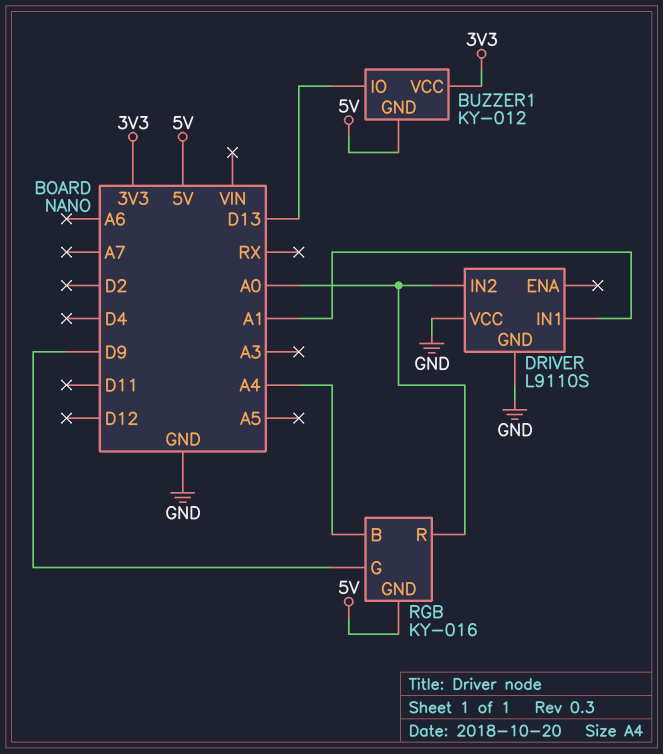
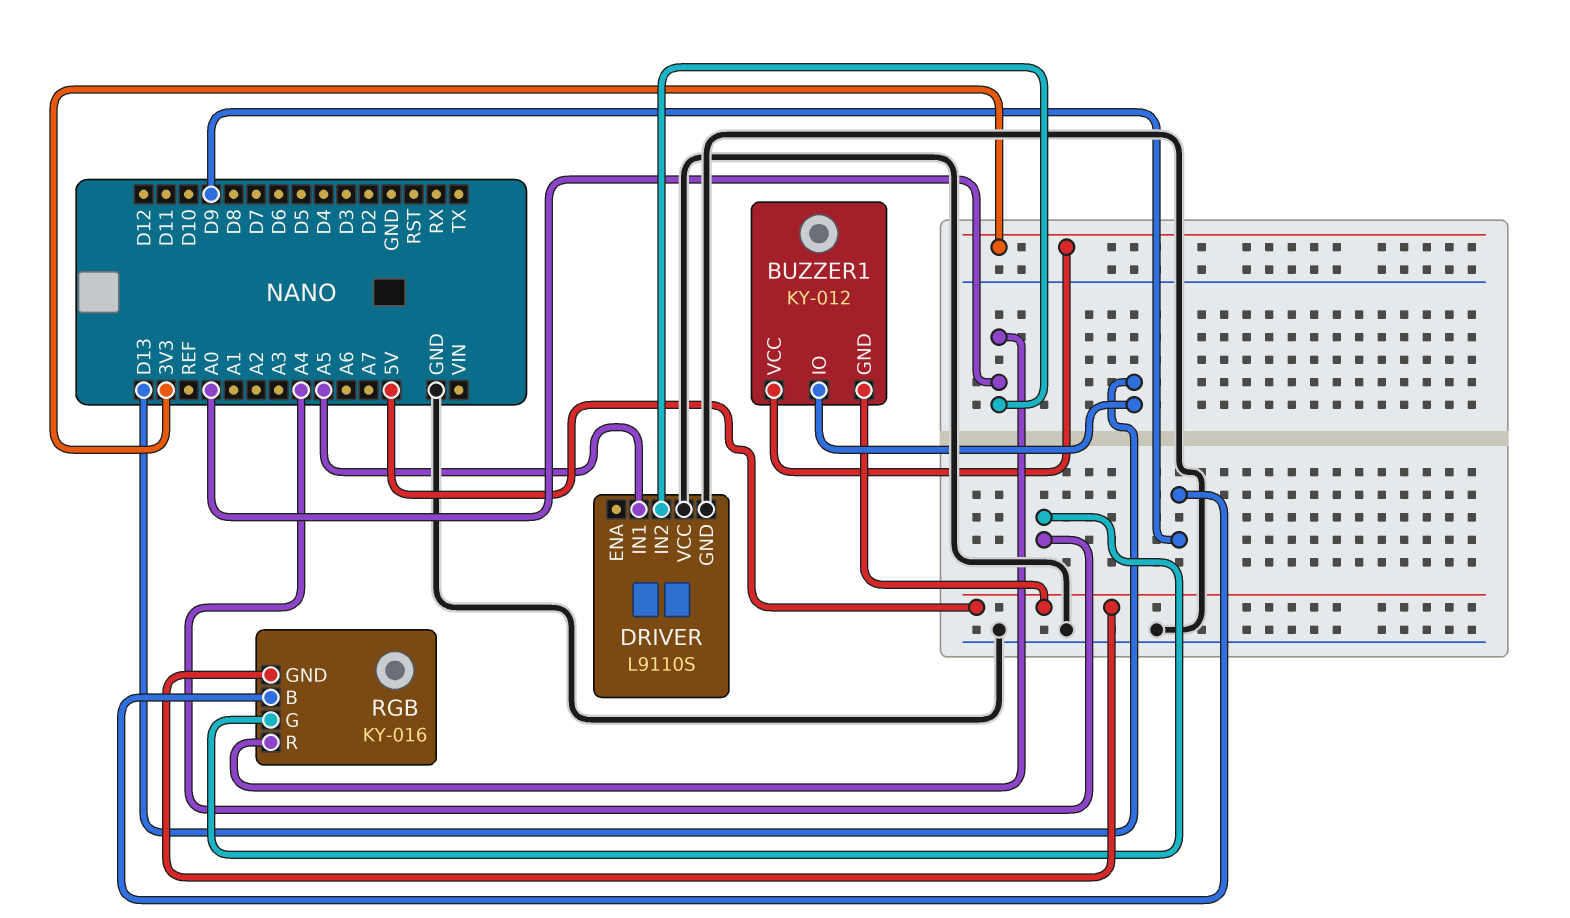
DRIVER pin IN1: A1 -> A5
RGB pin B: A4 -> D9
RGB pin G: D9 -> A4

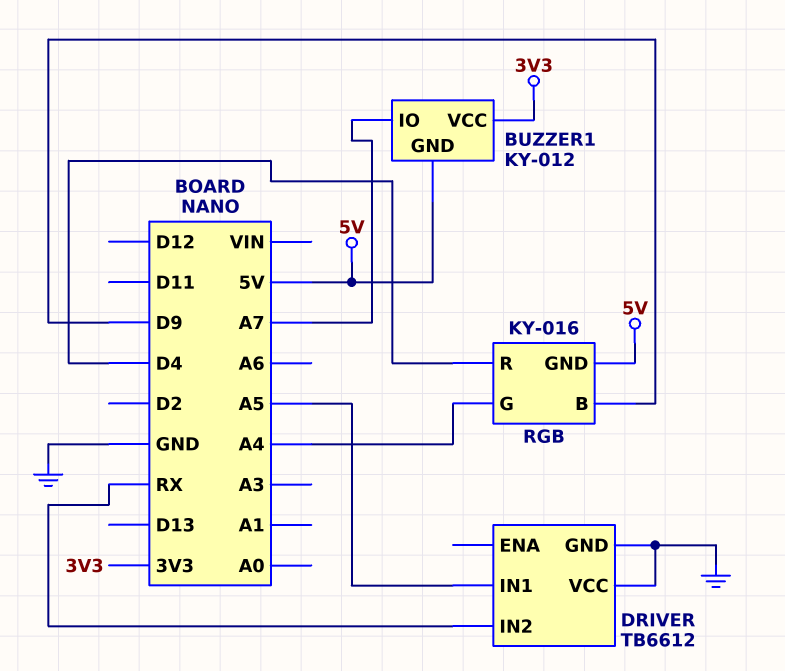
BUZZER1 pin IO: D13 -> A7
DRIVER: L9110S -> TB6612
DRIVER pin IN2: A0 -> RX
RGB pin R: A0 -> D4

